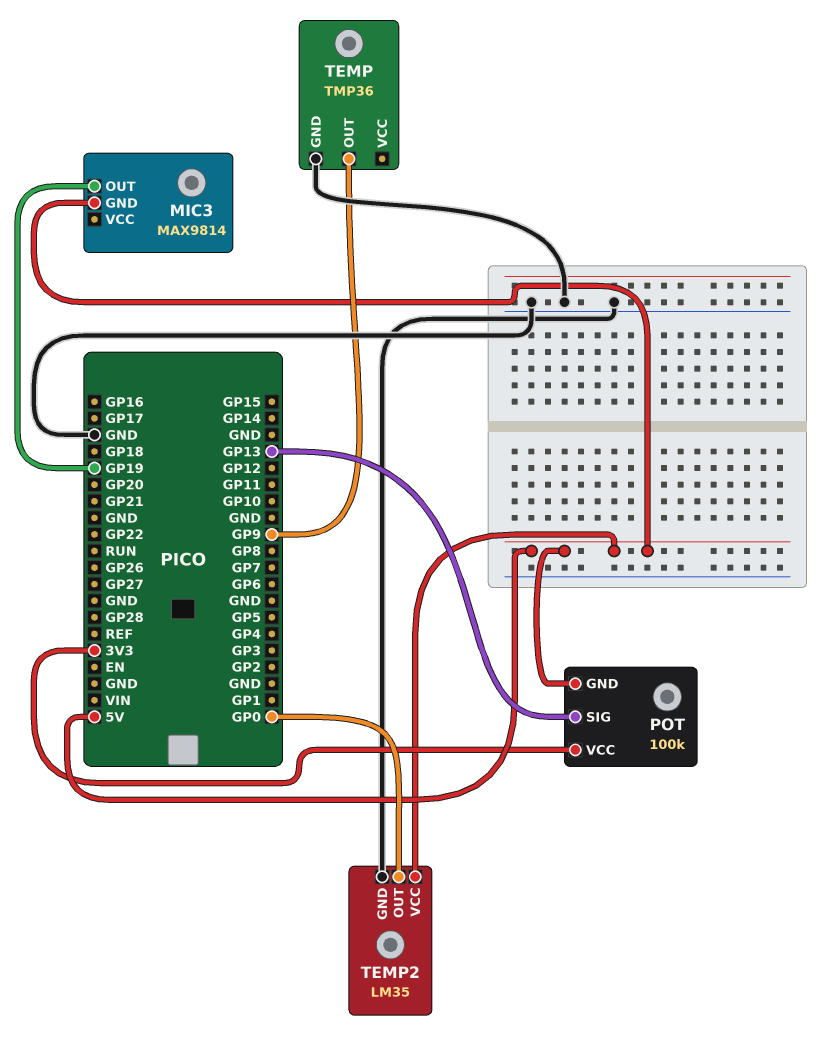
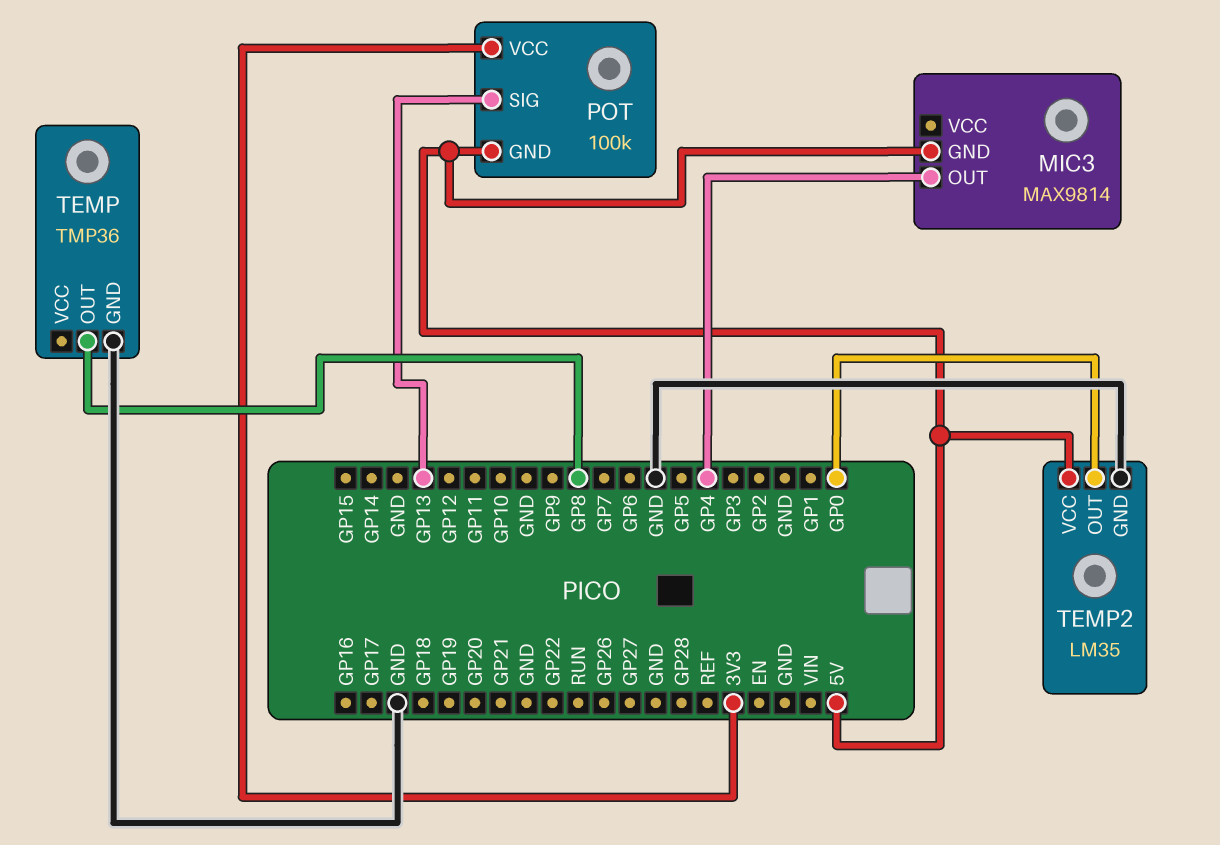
MIC3 pin OUT: GP19 -> GP4
TEMP pin OUT: GP9 -> GP8

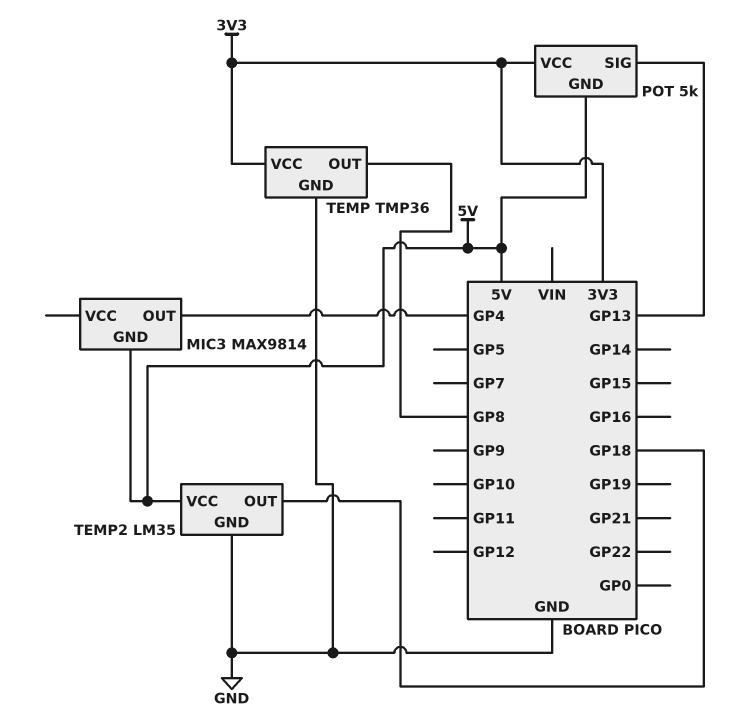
POT: 100k -> 5k
TEMP pin VCC: none -> 3V3
TEMP2 pin OUT: GP0 -> GP18

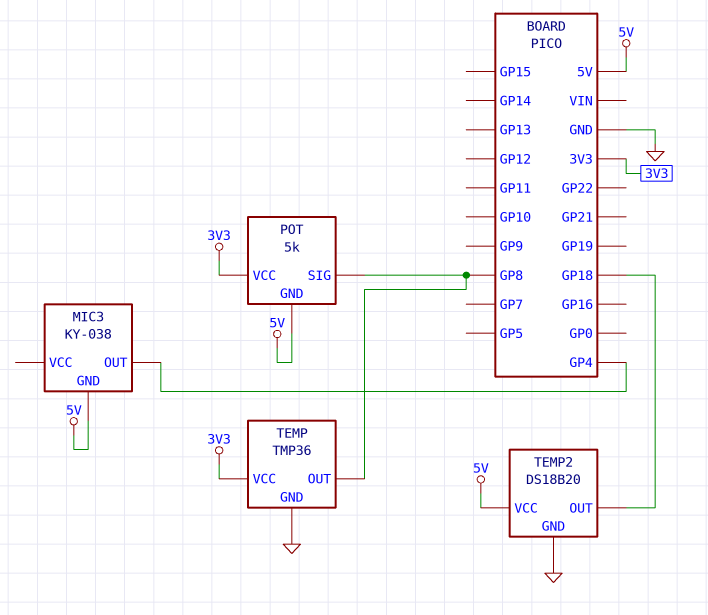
MIC3: MAX9814 -> KY-038
POT pin SIG: GP13 -> GP8
TEMP2: LM35 -> DS18B20

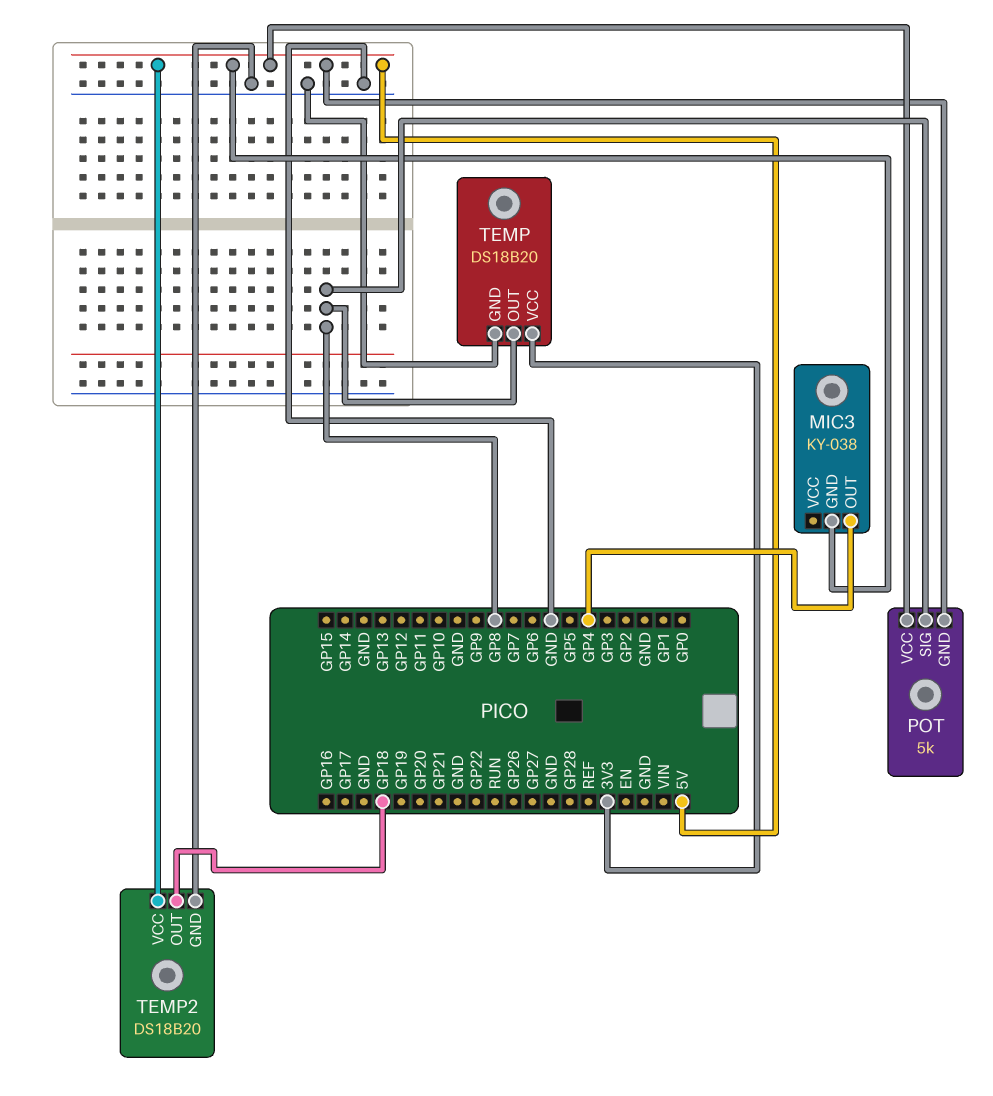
POT pin VCC: 3V3 -> 5V
TEMP: TMP36 -> DS18B20

